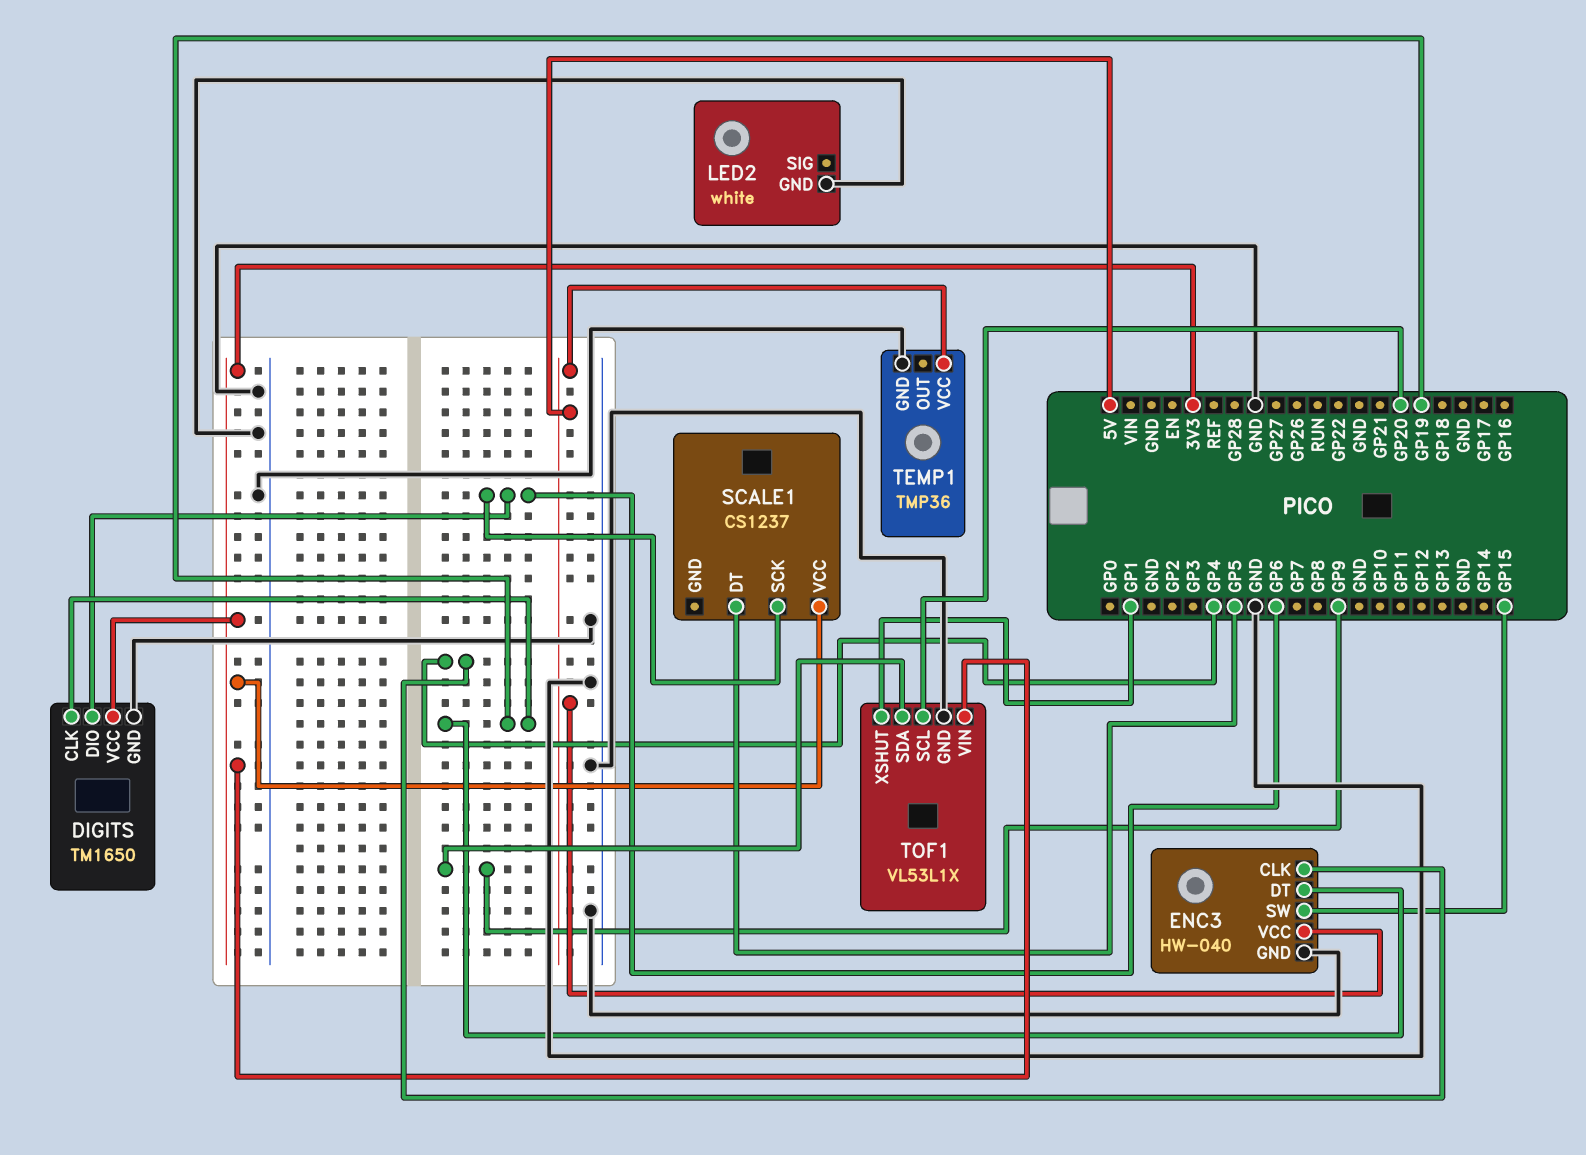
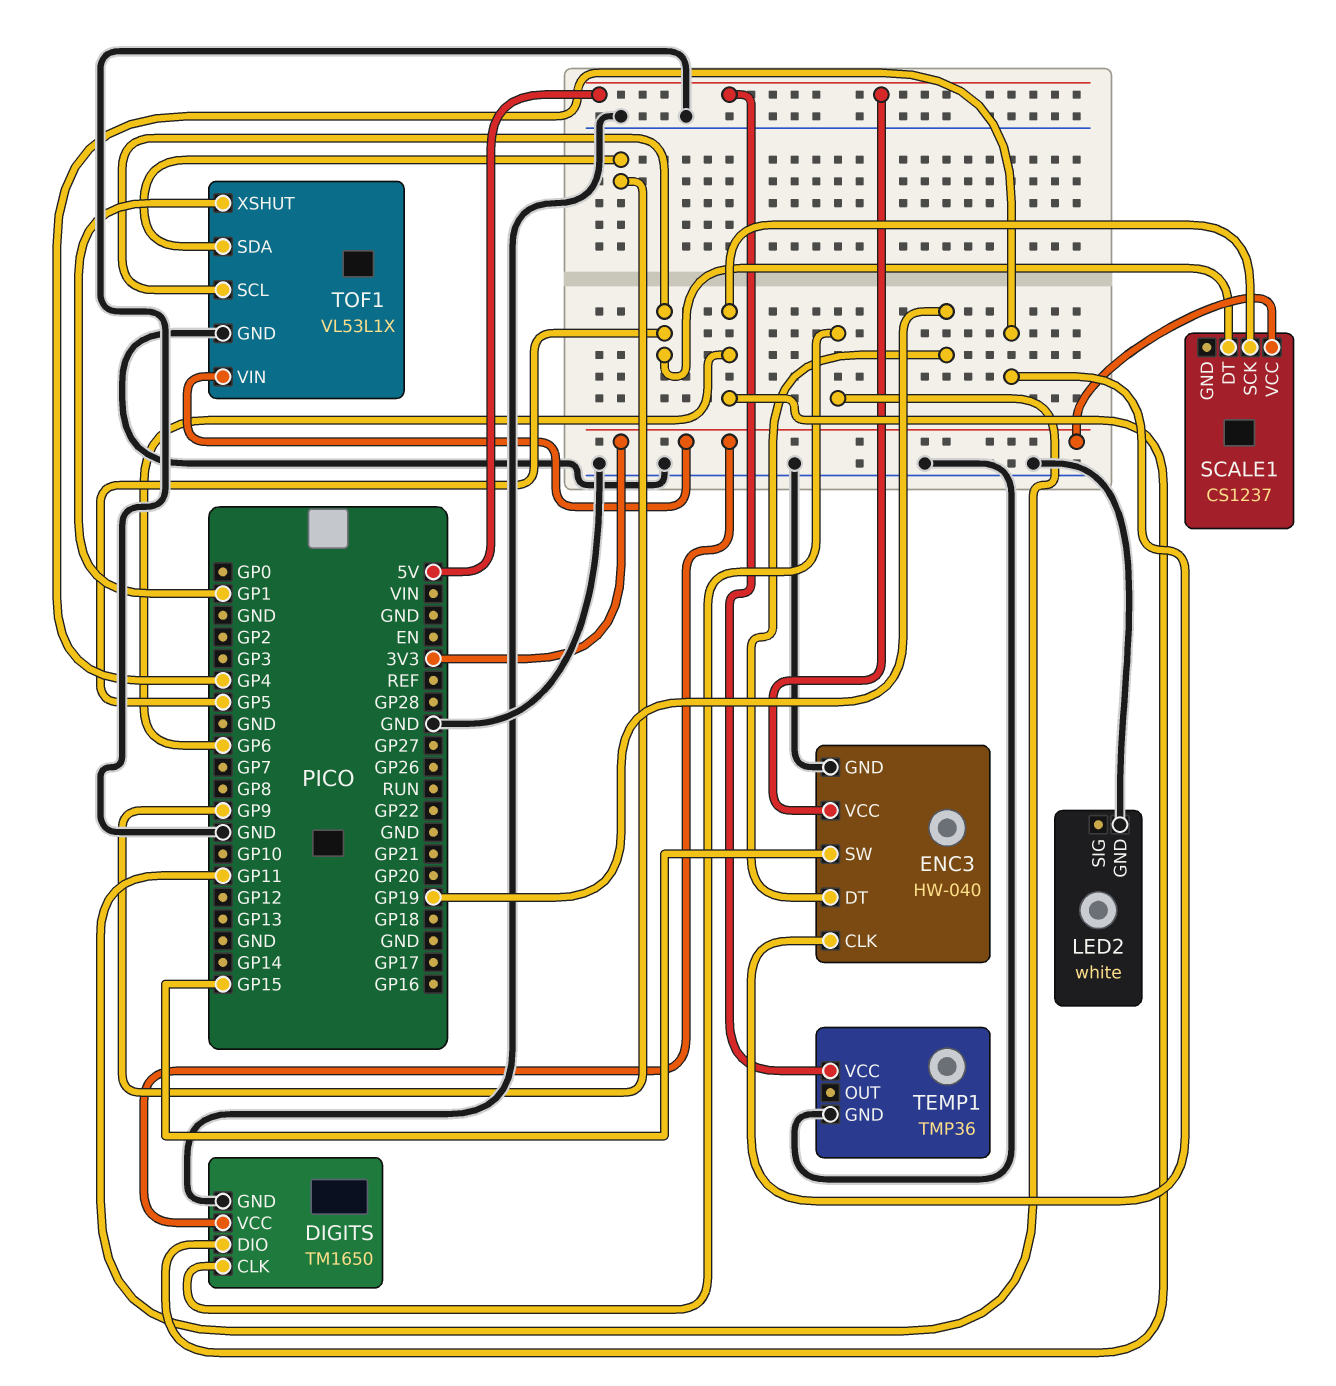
DIGITS pin CLK: GP19 -> GP11
TOF1 pin SCL: GP20 -> GP5

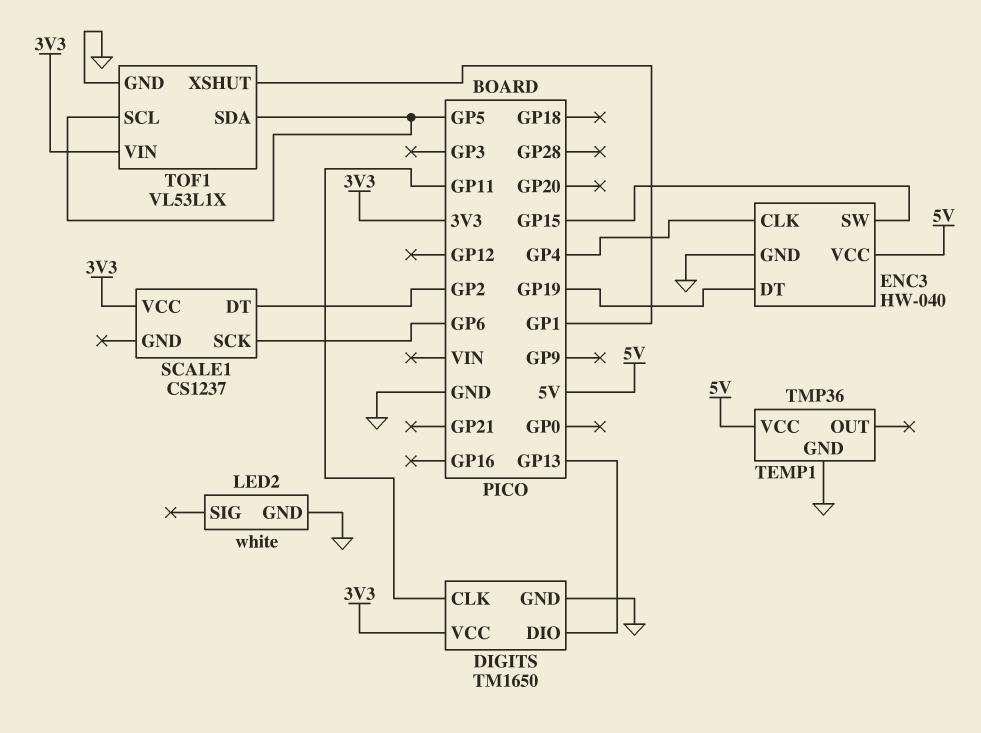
DIGITS pin DIO: GP6 -> GP13
SCALE1 pin DT: GP5 -> GP2
TOF1 pin SDA: GP9 -> GP5

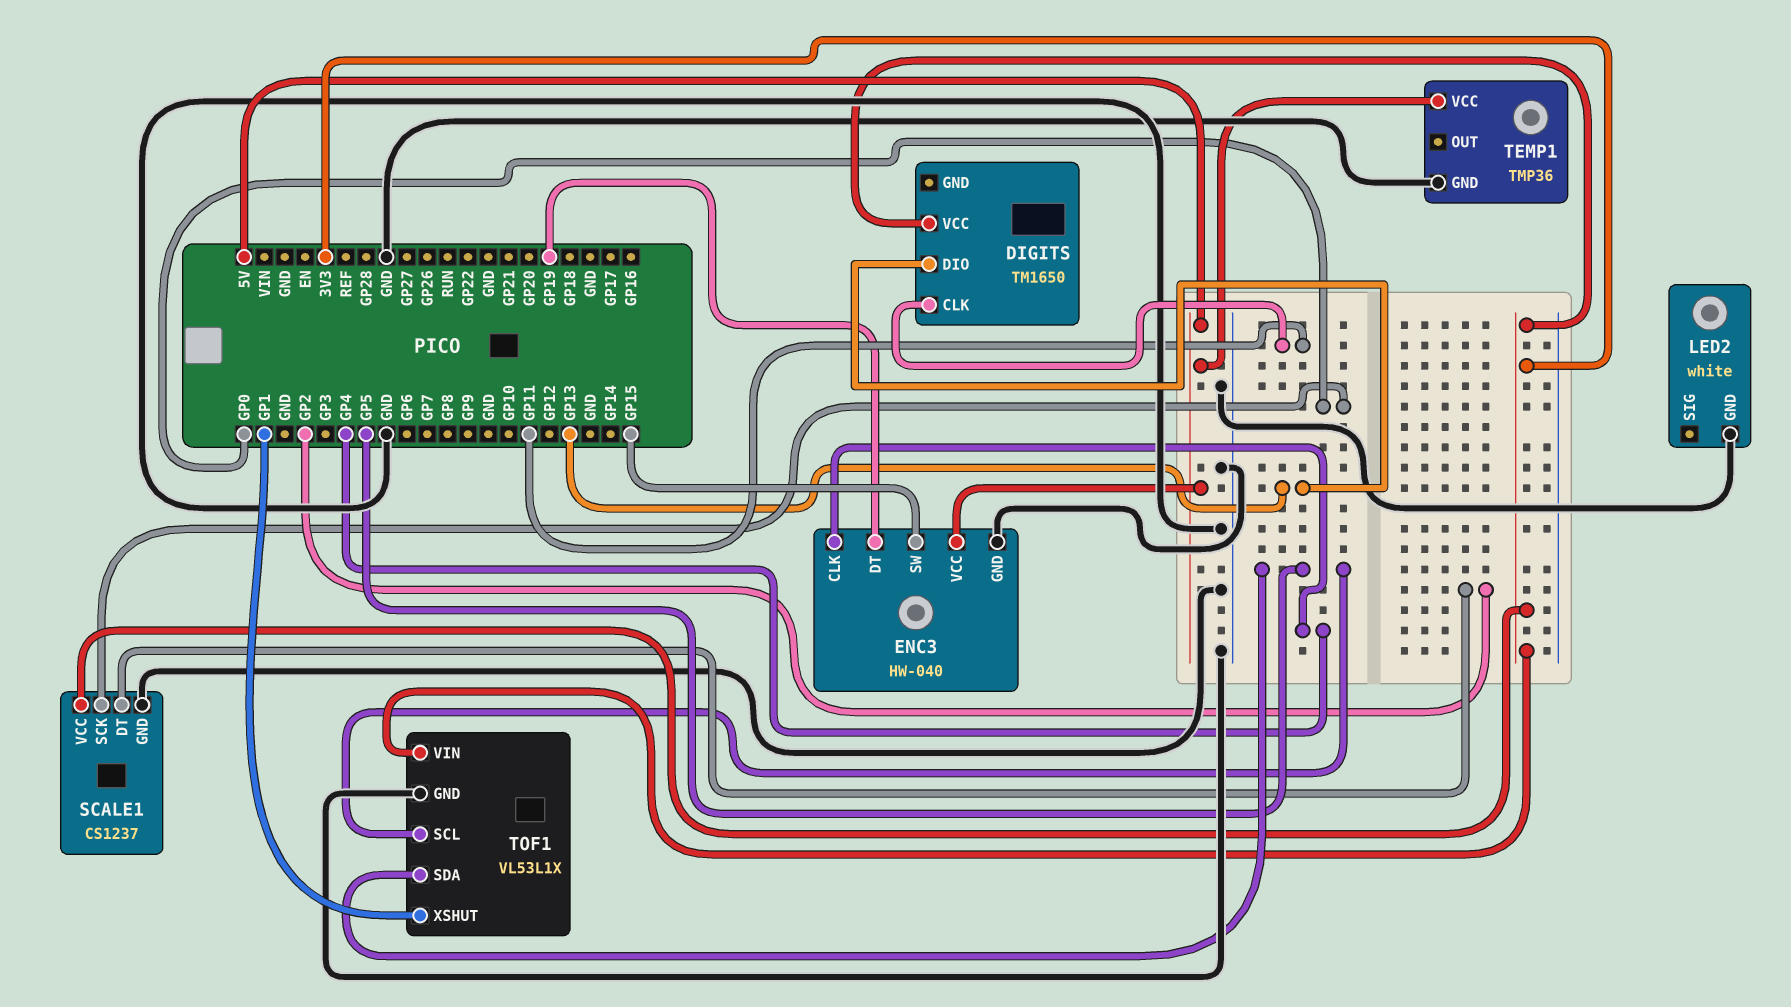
DIGITS pin GND: GND -> none
SCALE1 pin GND: none -> GND
SCALE1 pin SCK: GP6 -> GP0

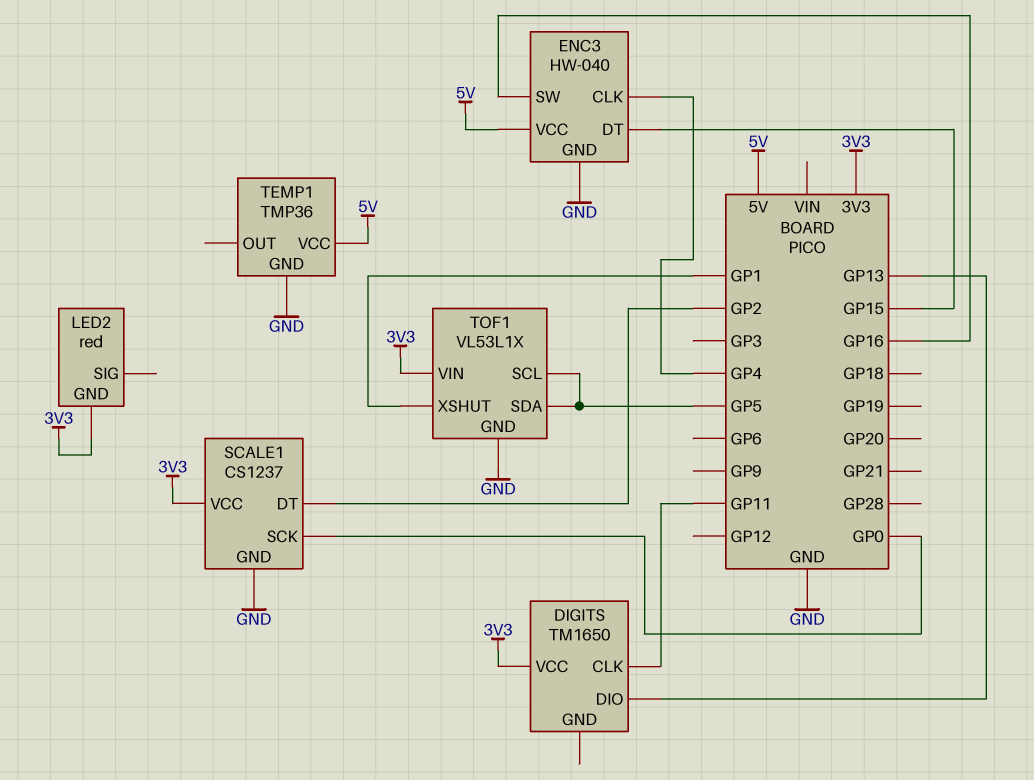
ENC3 pin DT: GP19 -> GP15
ENC3 pin SW: GP15 -> GP16
LED2: white -> red
LED2 pin GND: GND -> 3V3

